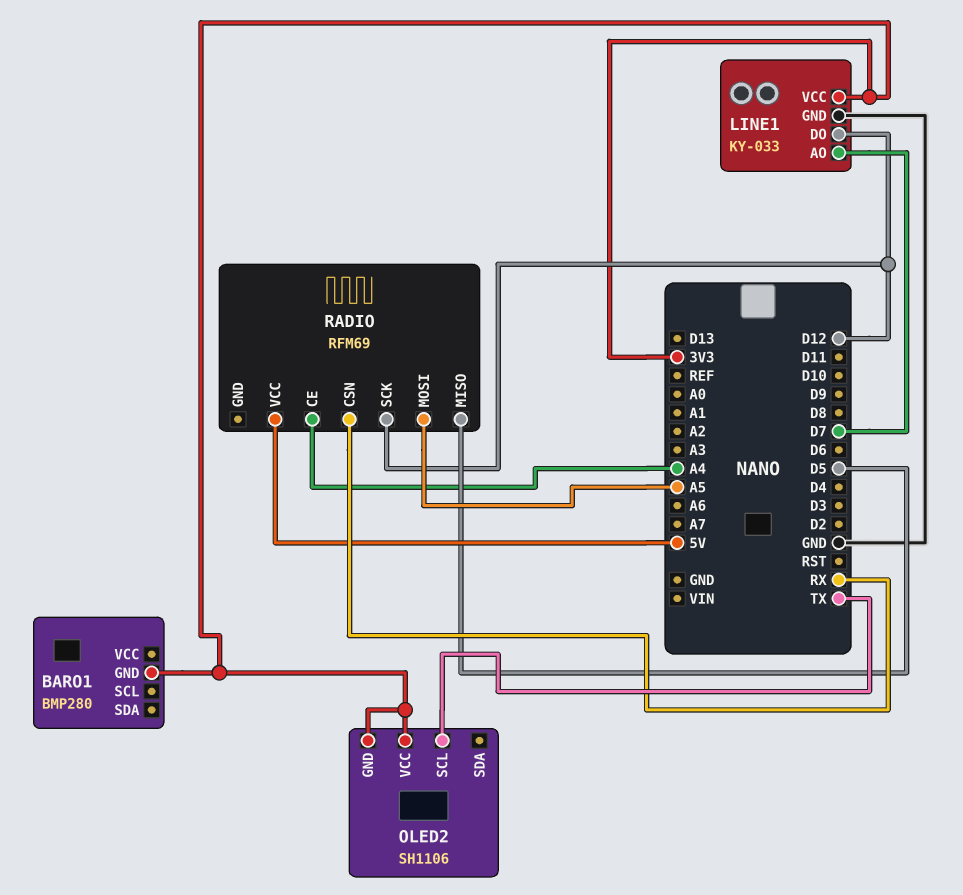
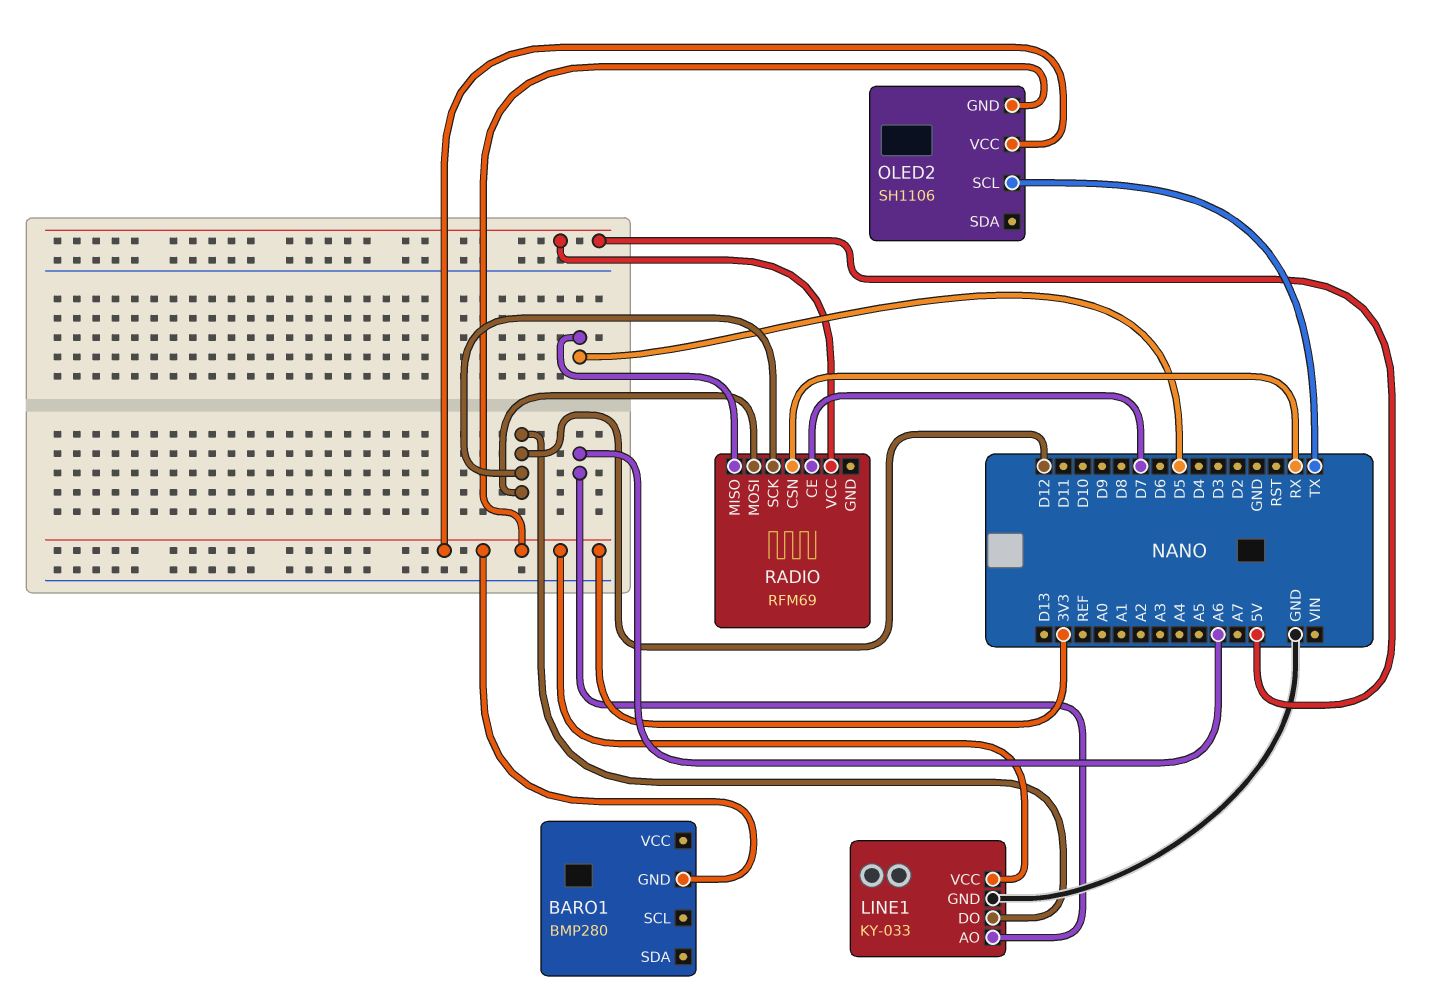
LINE1 pin AO: D7 -> A6
RADIO pin CE: A4 -> D7
RADIO pin MOSI: A5 -> D12

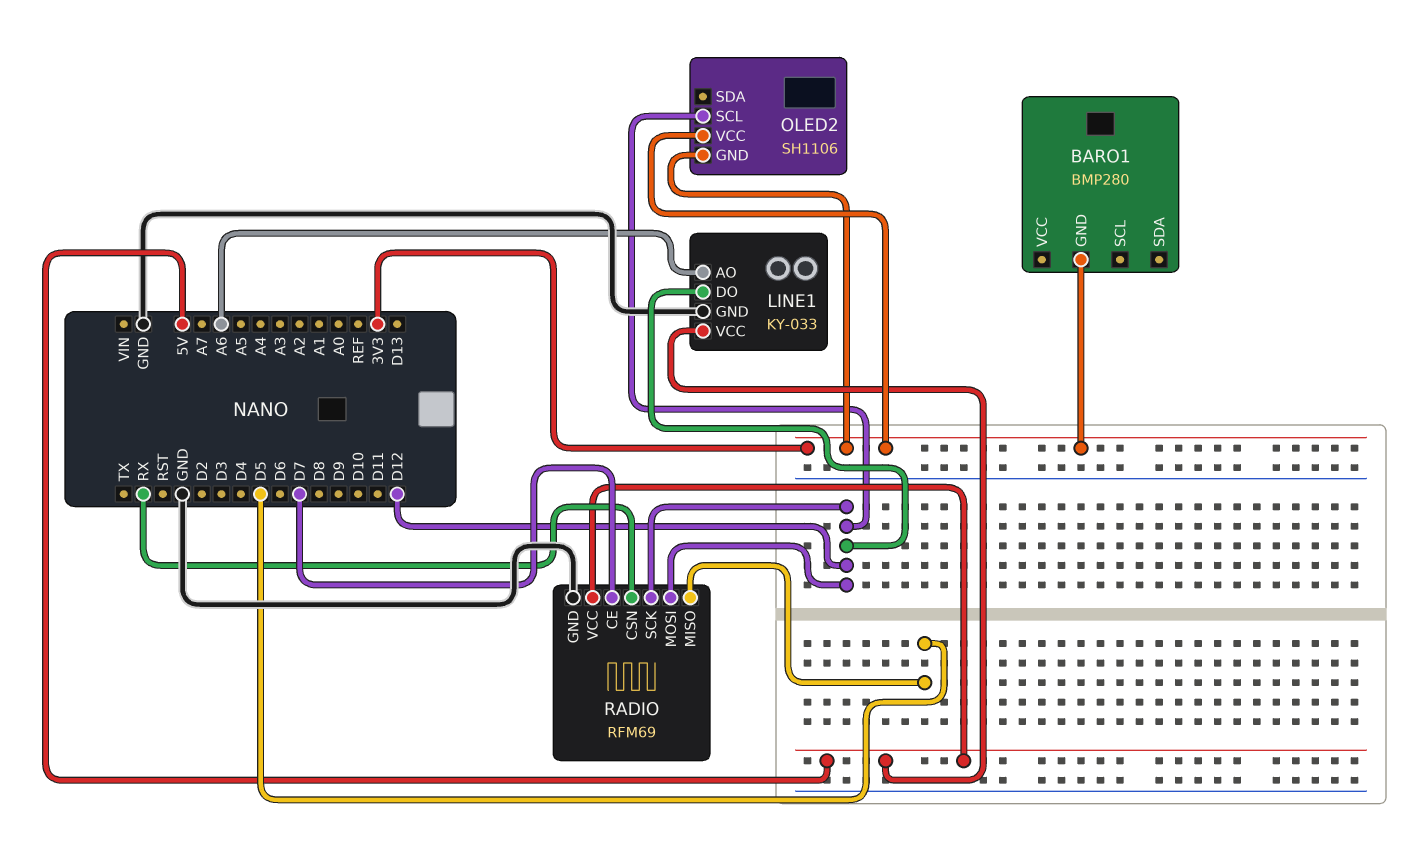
LINE1 pin VCC: 3V3 -> 5V
OLED2 pin SCL: TX -> D12
RADIO pin GND: none -> GND

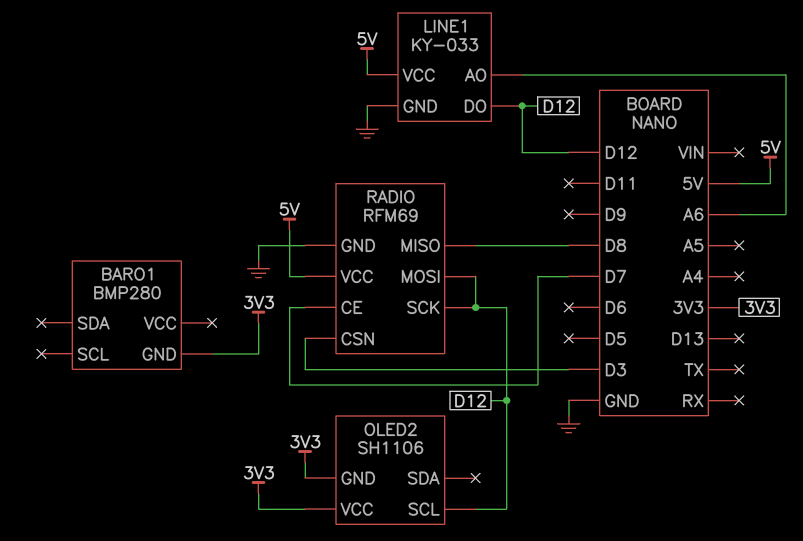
RADIO pin CSN: RX -> D3
RADIO pin MISO: D5 -> D8

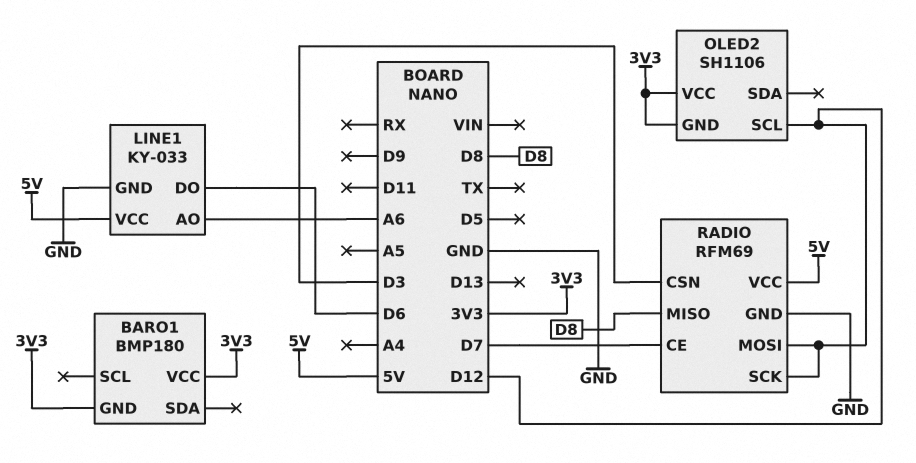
BARO1: BMP280 -> BMP180
BARO1 pin VCC: none -> 3V3
LINE1 pin DO: D12 -> D6

